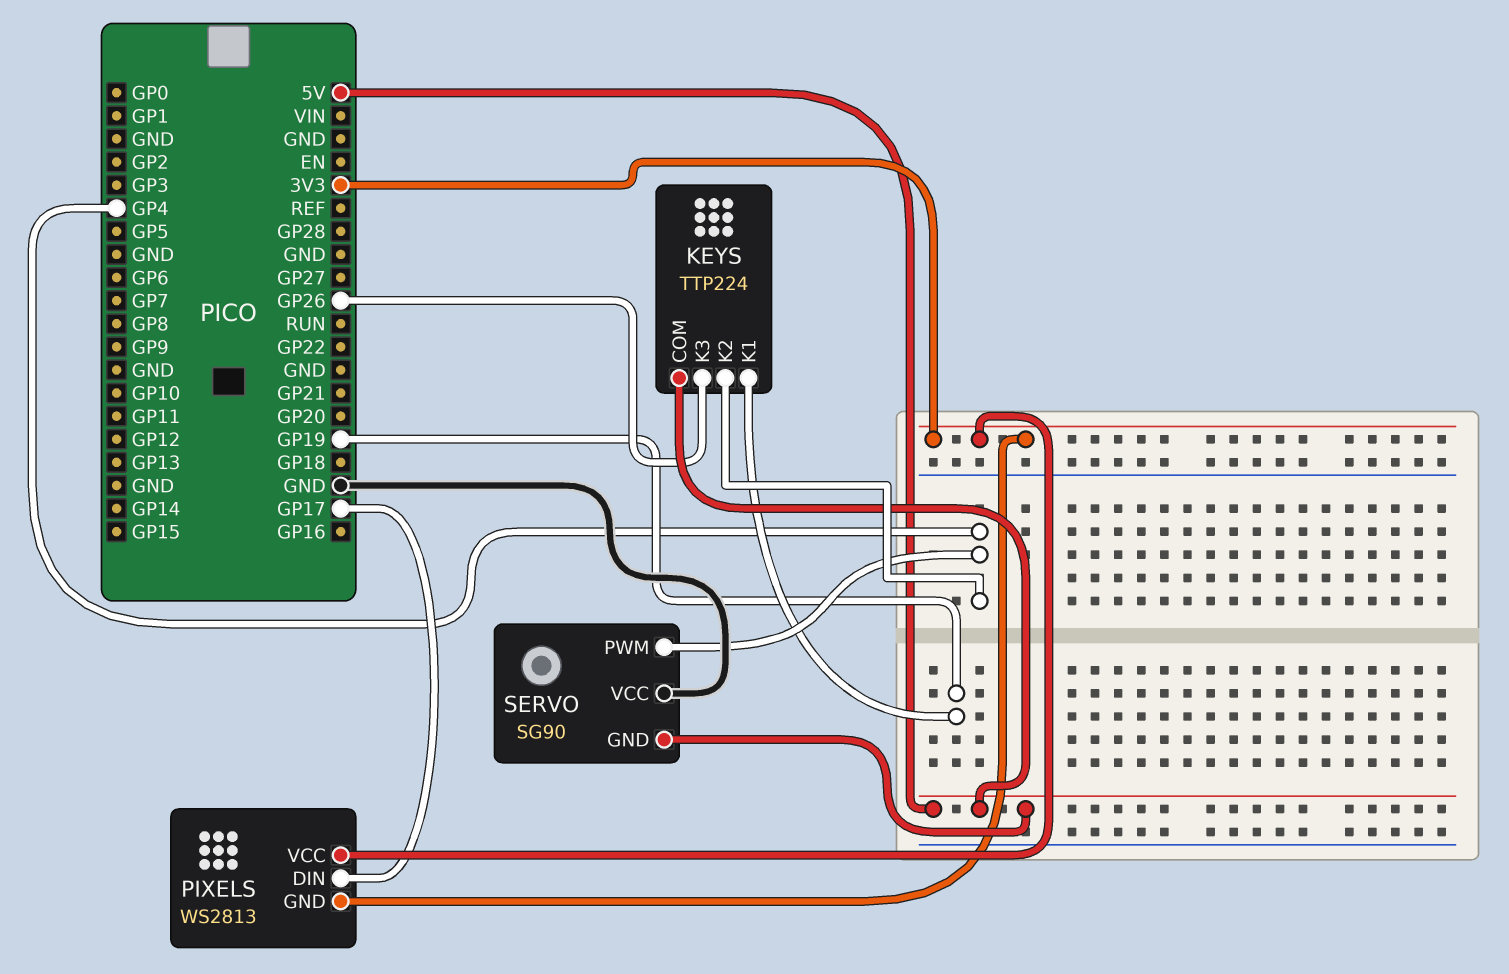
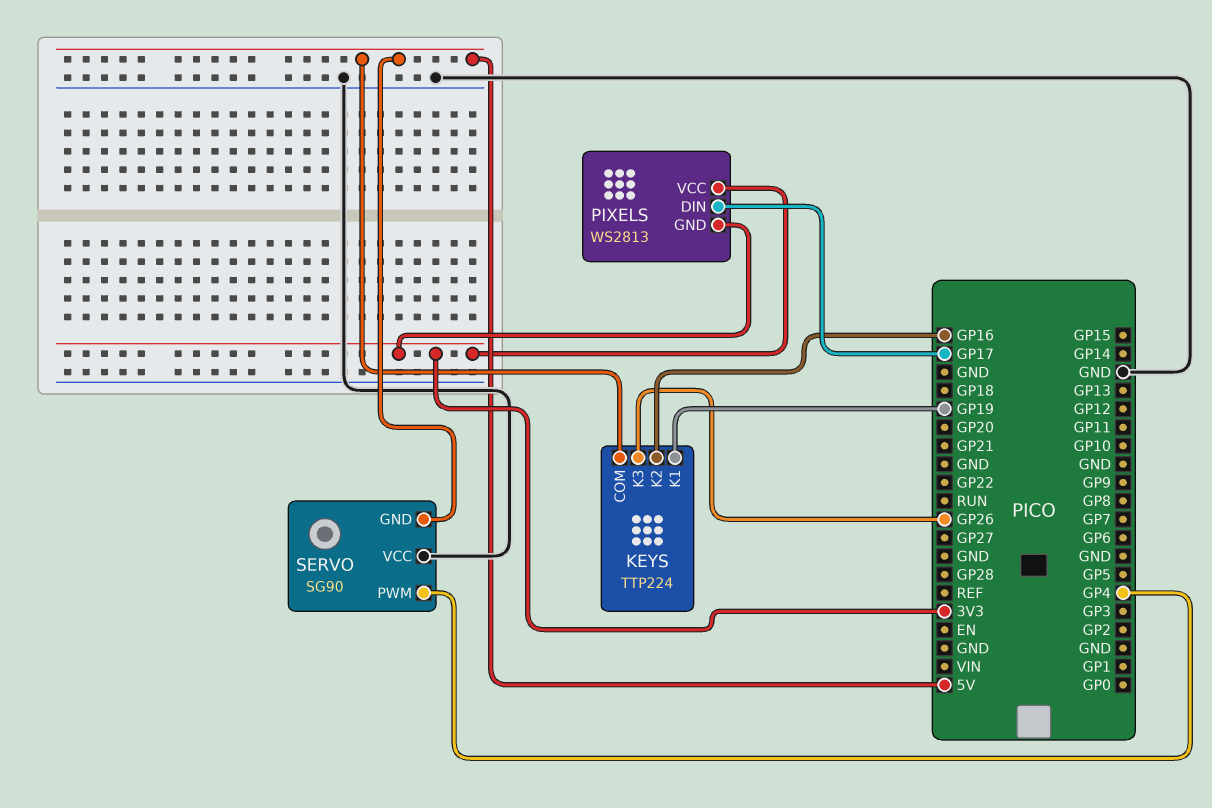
KEYS pin K2: GP4 -> GP16

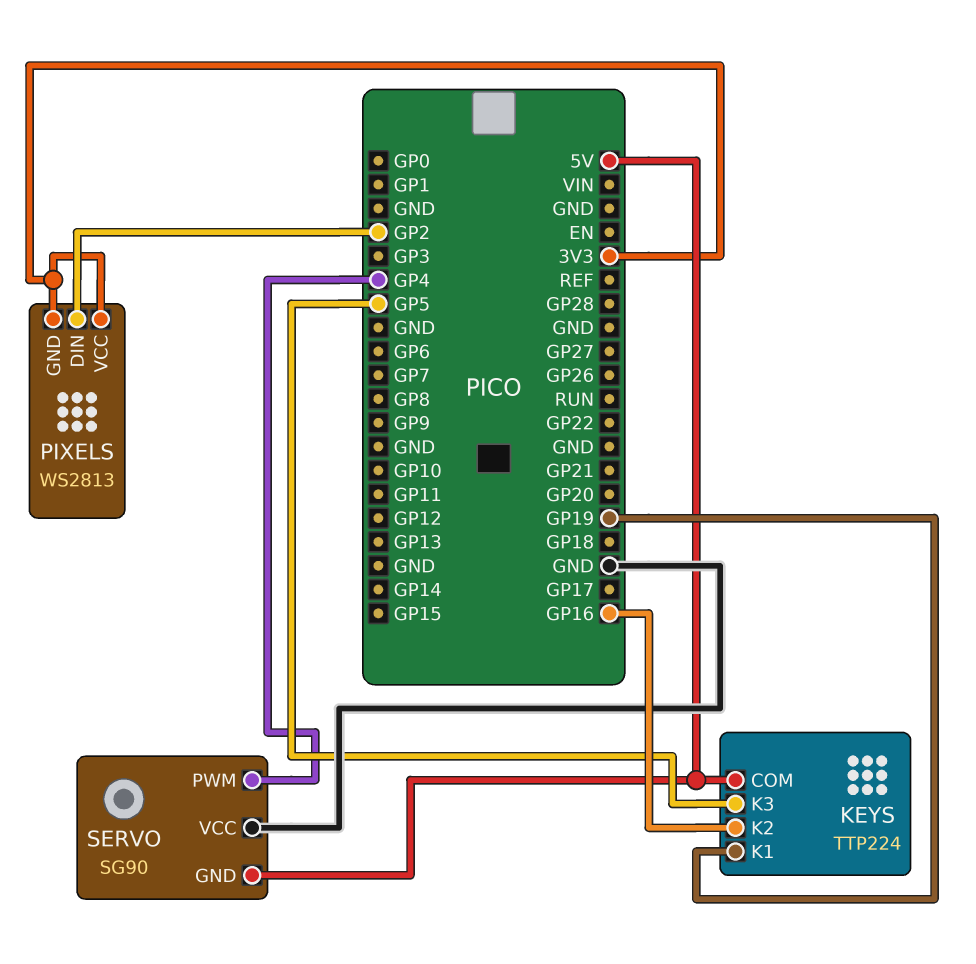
KEYS pin K3: GP26 -> GP5
PIXELS pin DIN: GP17 -> GP2

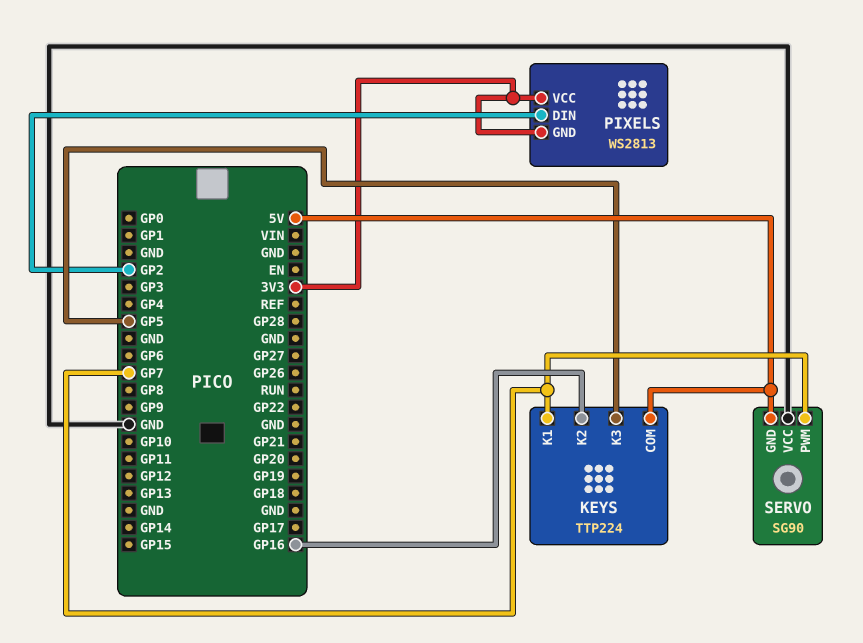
KEYS pin K1: GP19 -> GP7
SERVO pin PWM: GP4 -> GP7

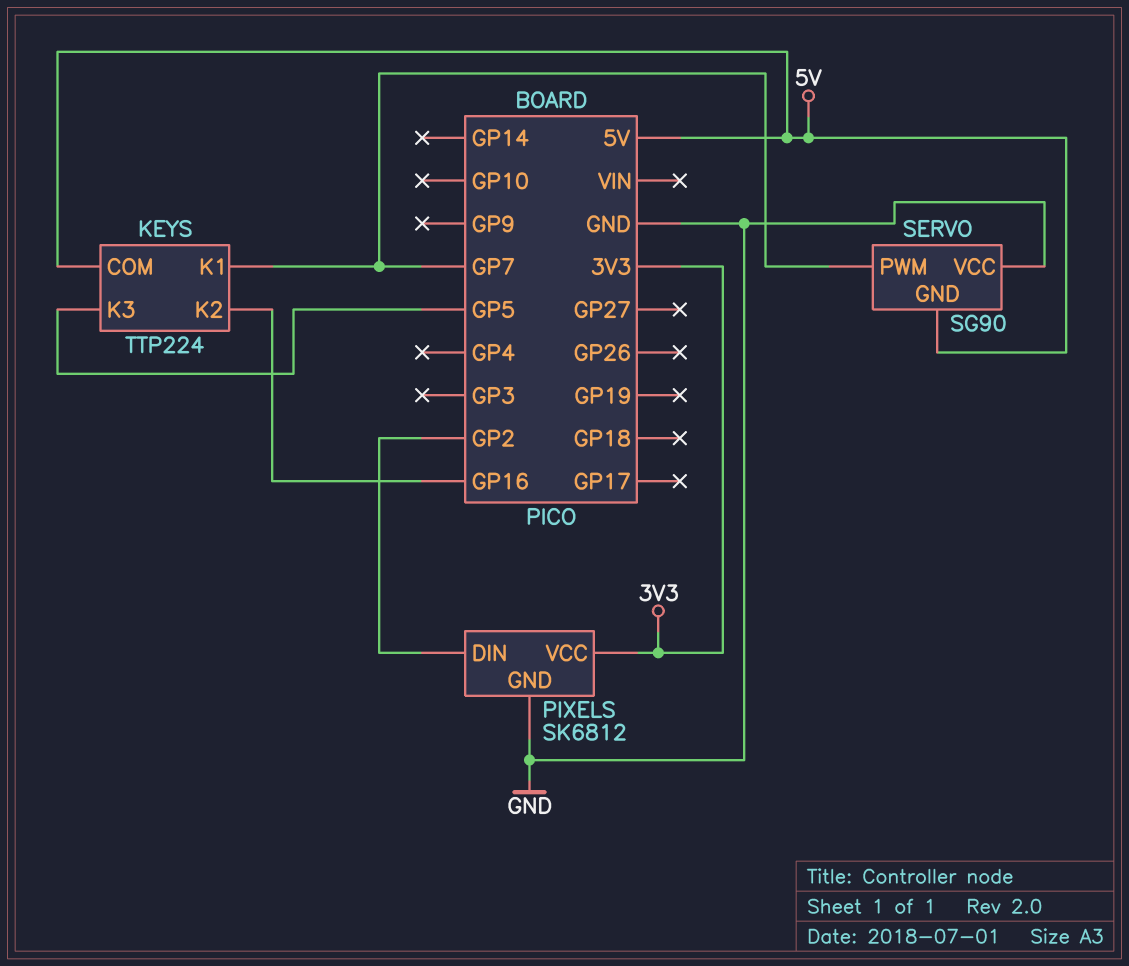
PIXELS: WS2813 -> SK6812
PIXELS pin GND: 3V3 -> GND

